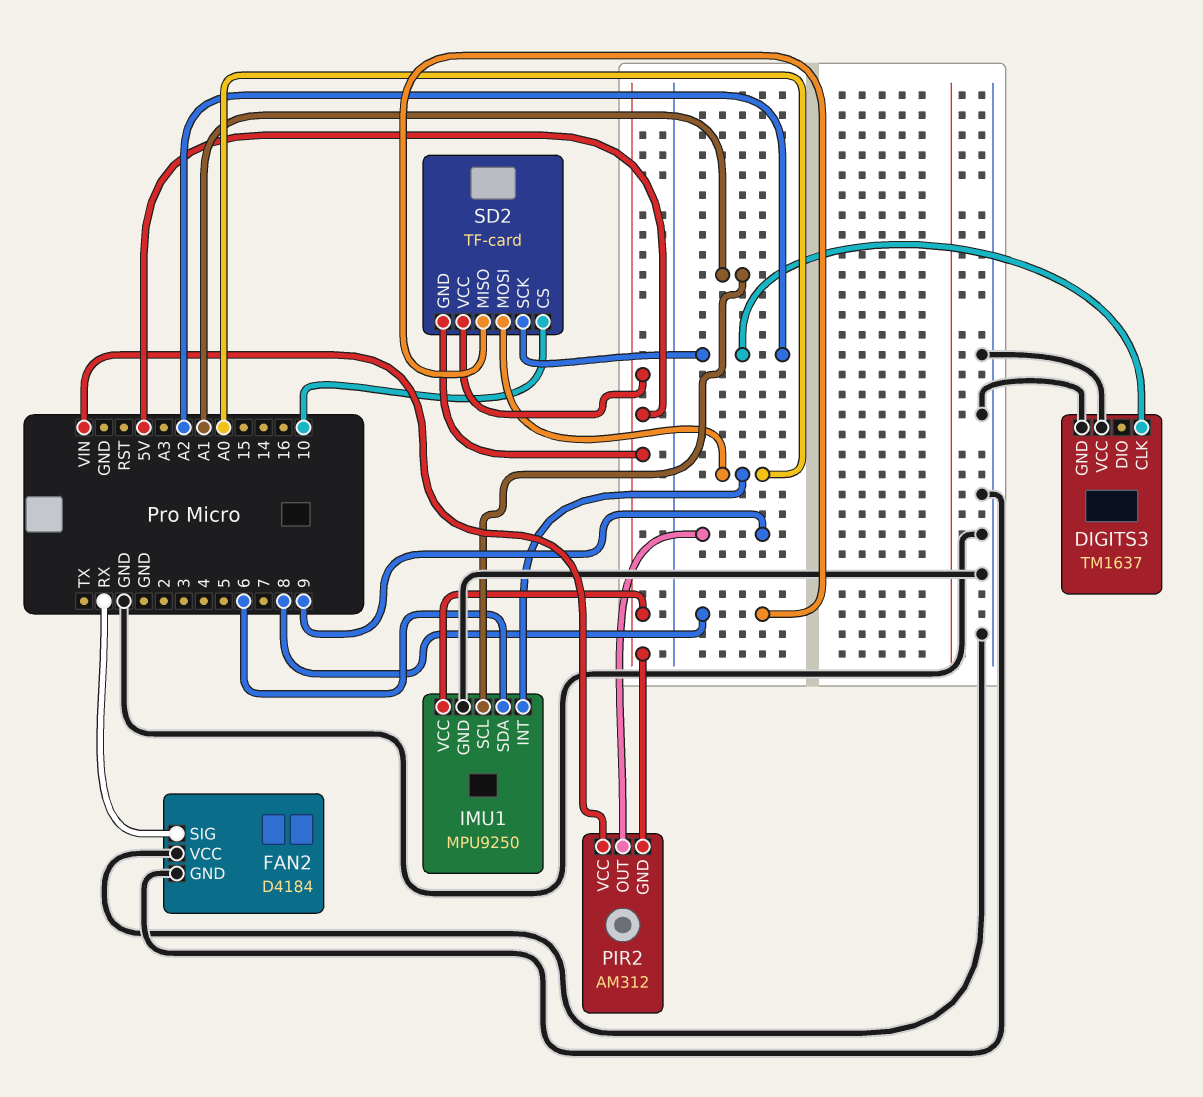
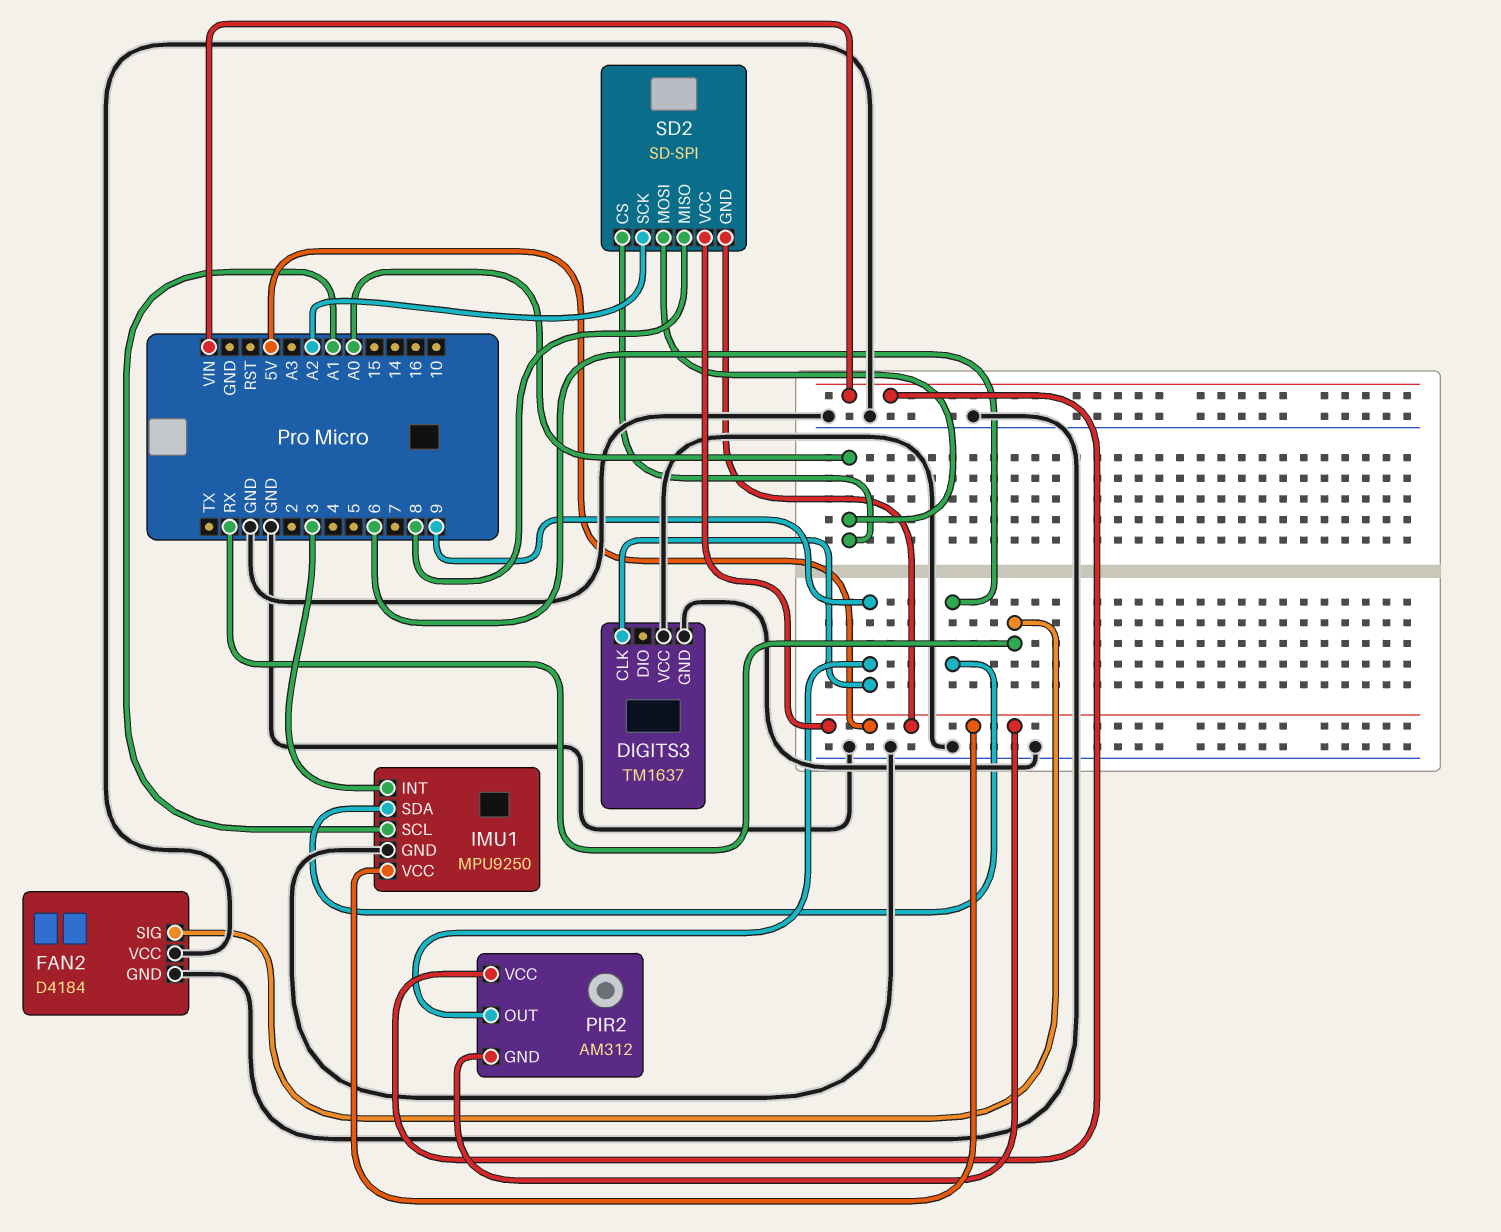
DIGITS3 pin CLK: A2 -> 9
IMU1 pin INT: A0 -> 3
SD2: TF-card -> SD-SPI
SD2 pin CS: 10 -> A0

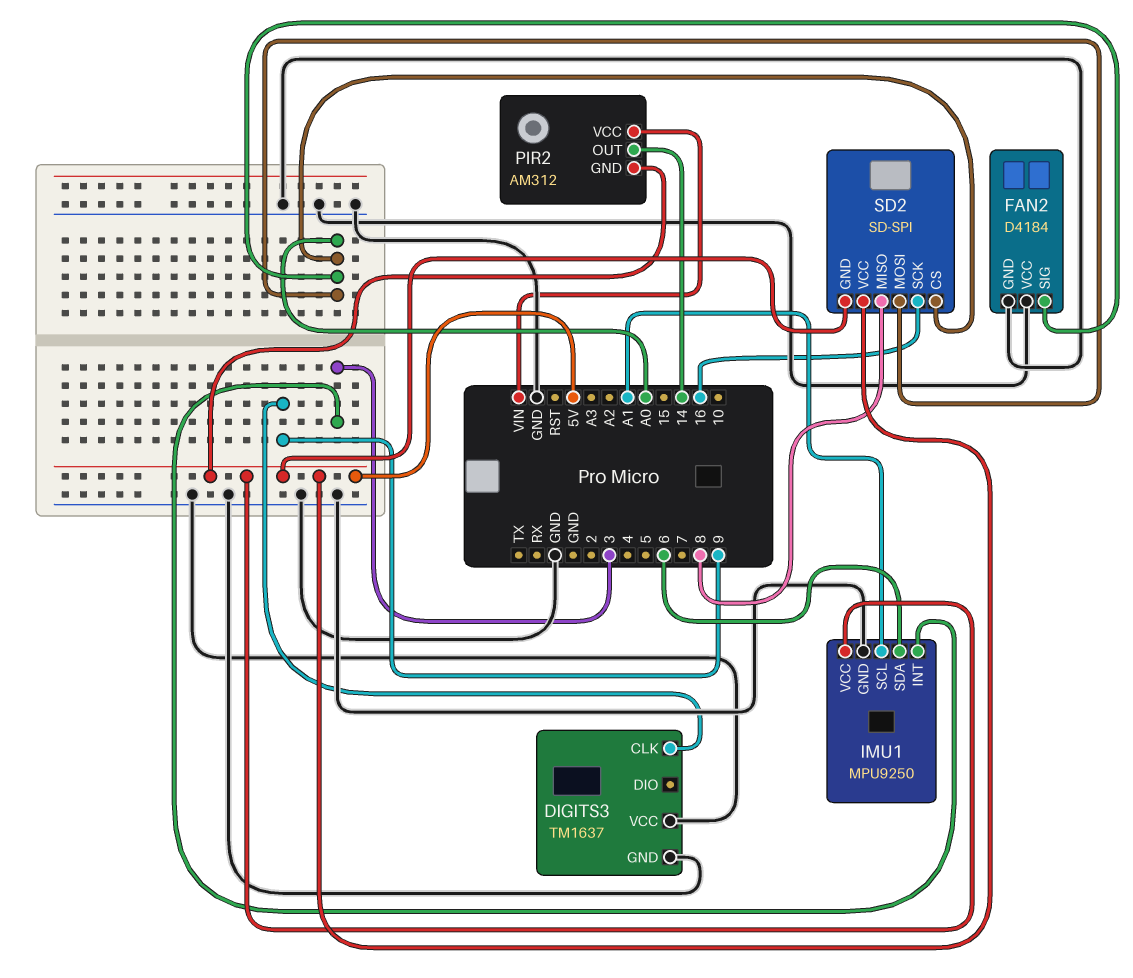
FAN2 pin SIG: RX -> A0
PIR2 pin OUT: 9 -> 14
SD2 pin SCK: A2 -> 16

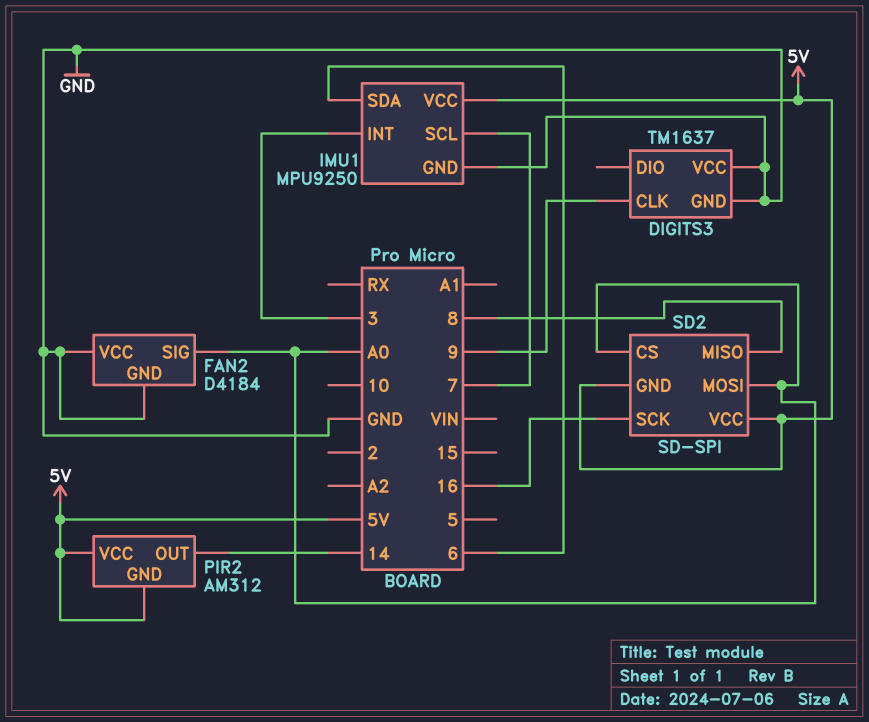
IMU1 pin SCL: A1 -> 7
PIR2 pin VCC: VIN -> 5V

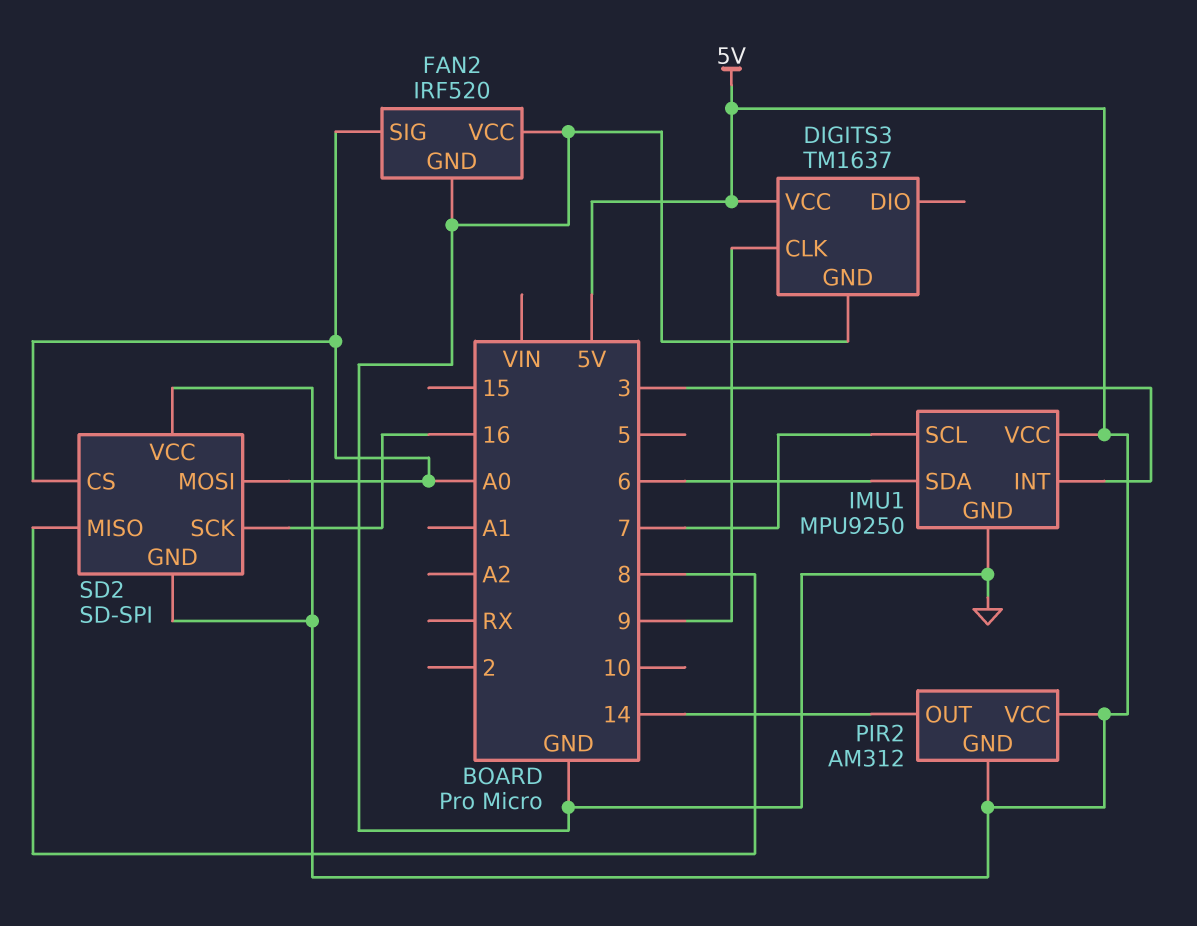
DIGITS3 pin VCC: GND -> 5V
FAN2: D4184 -> IRF520

